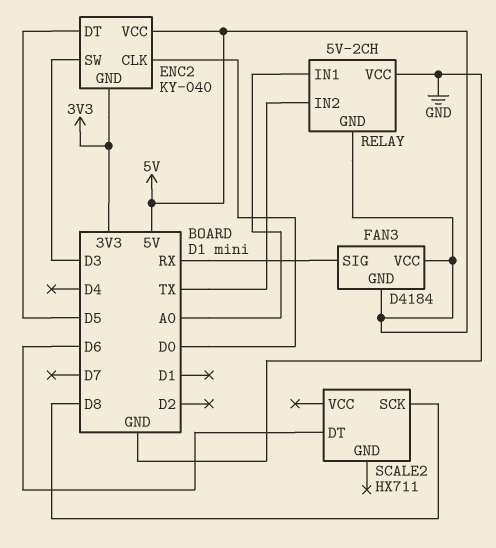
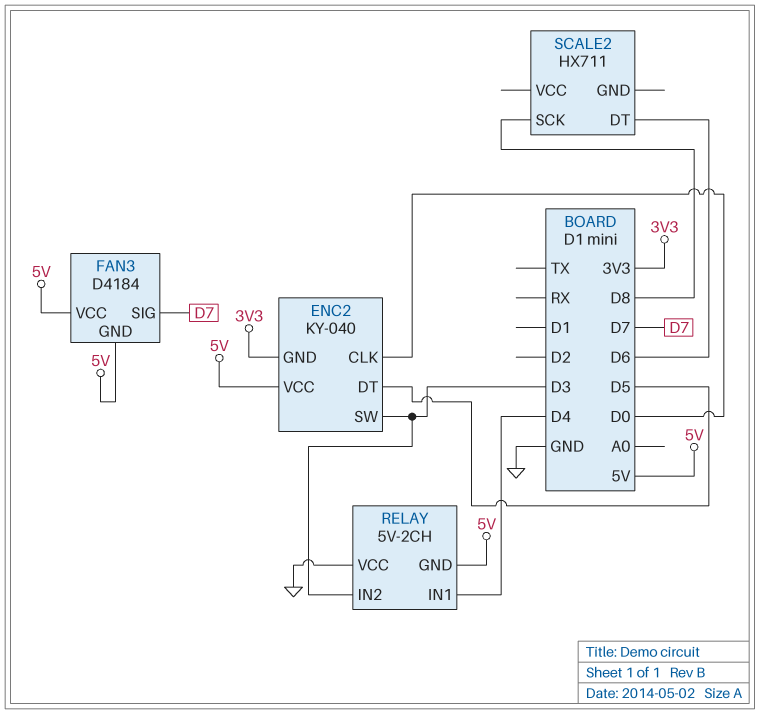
FAN3 pin SIG: RX -> D7
RELAY pin IN1: A0 -> D4
RELAY pin IN2: TX -> D3

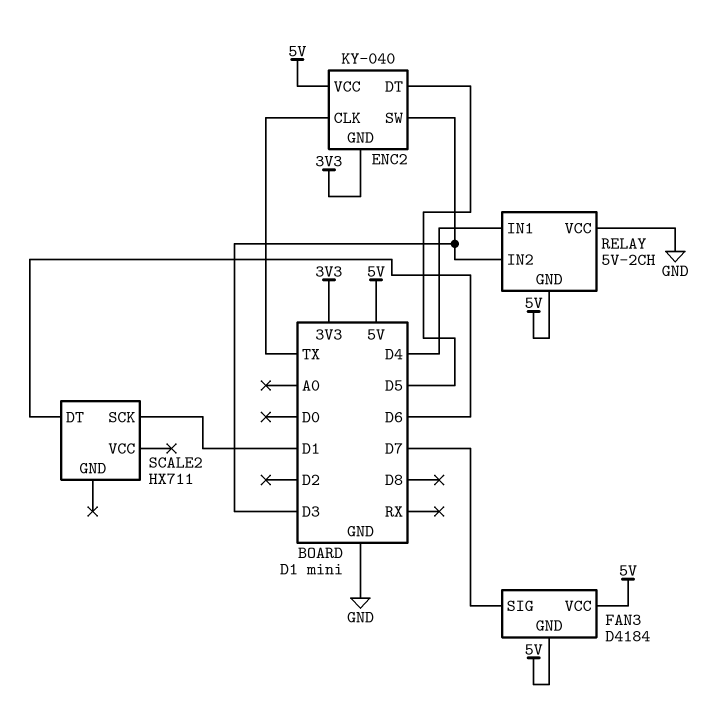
ENC2 pin CLK: D0 -> TX
SCALE2 pin SCK: D8 -> D1

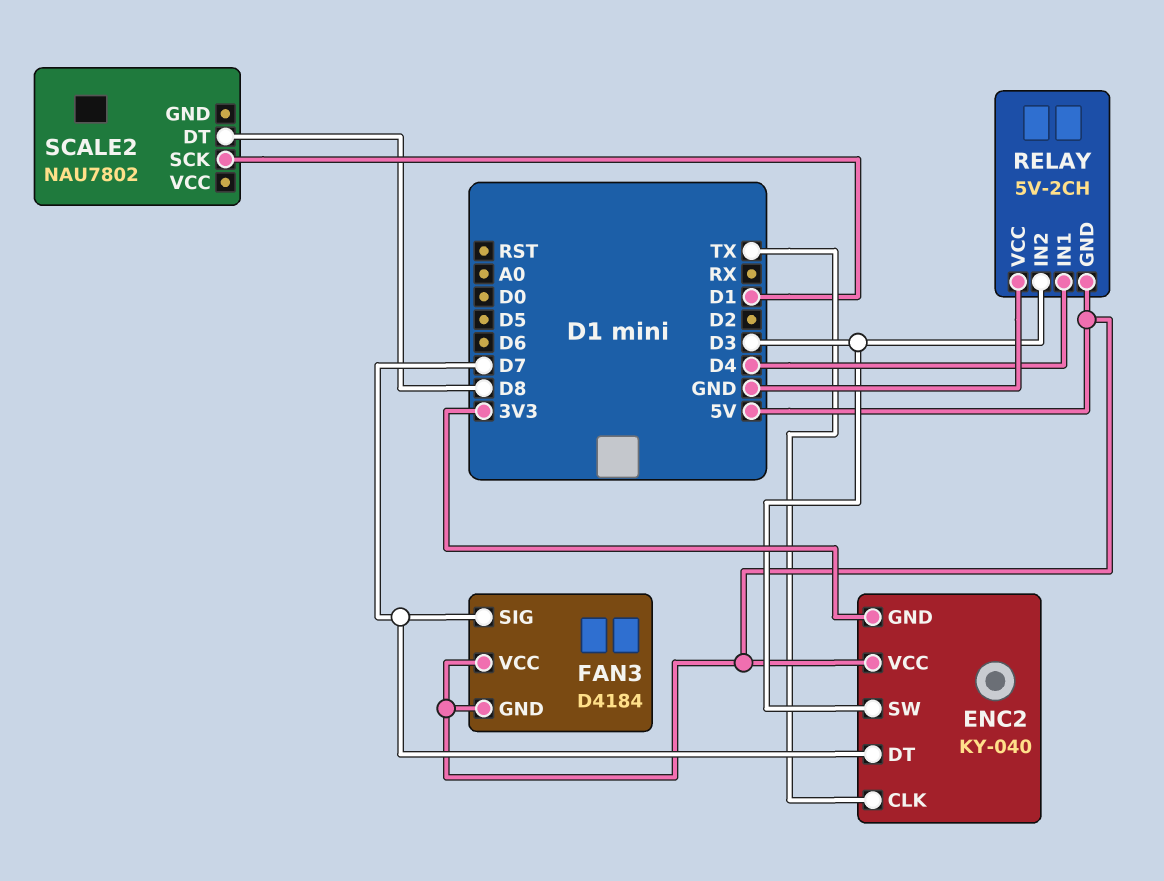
ENC2 pin DT: D5 -> D7
SCALE2: HX711 -> NAU7802
SCALE2 pin DT: D6 -> D8

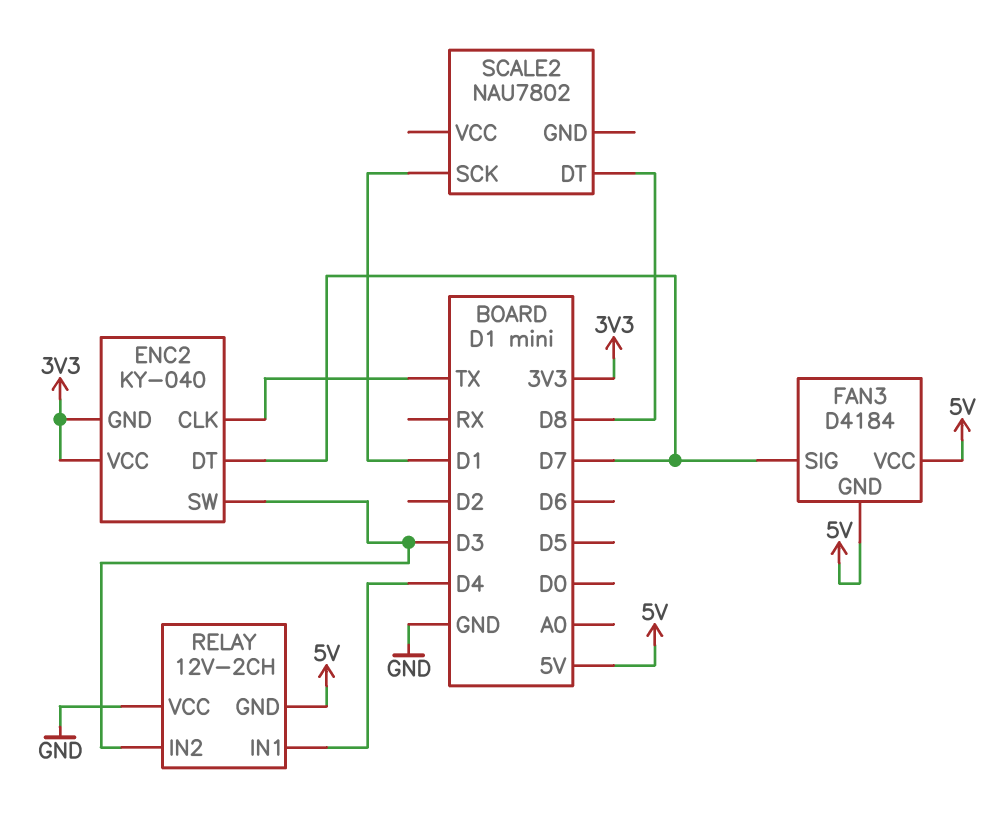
ENC2 pin VCC: 5V -> 3V3
RELAY: 5V-2CH -> 12V-2CH

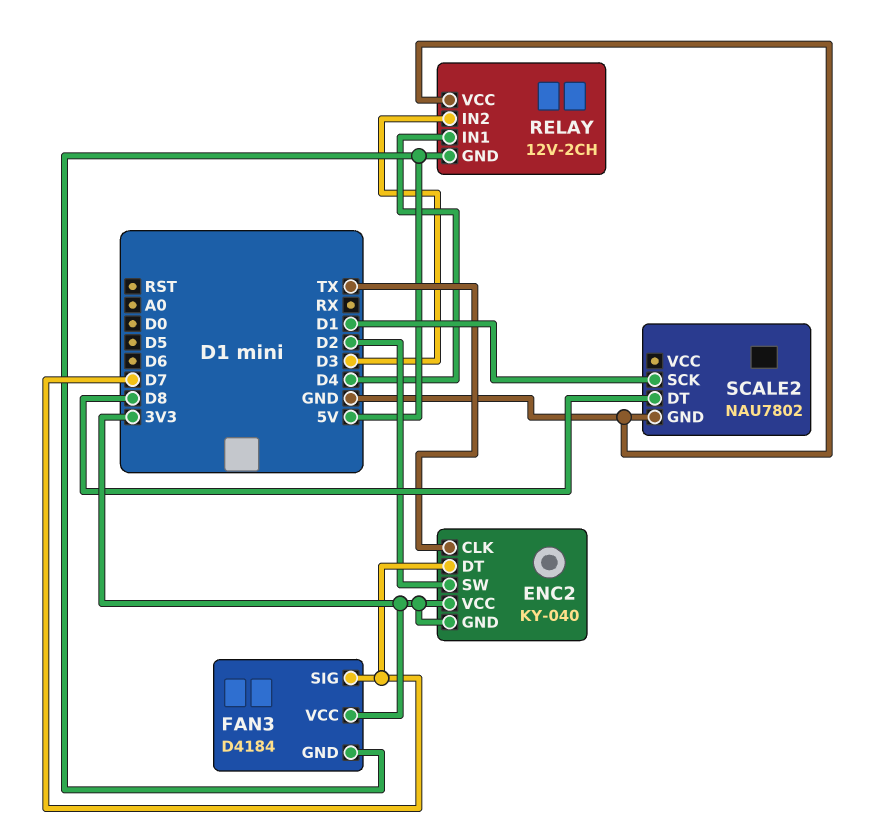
ENC2 pin SW: D3 -> D2
FAN3 pin VCC: 5V -> 3V3
SCALE2 pin GND: none -> GND

